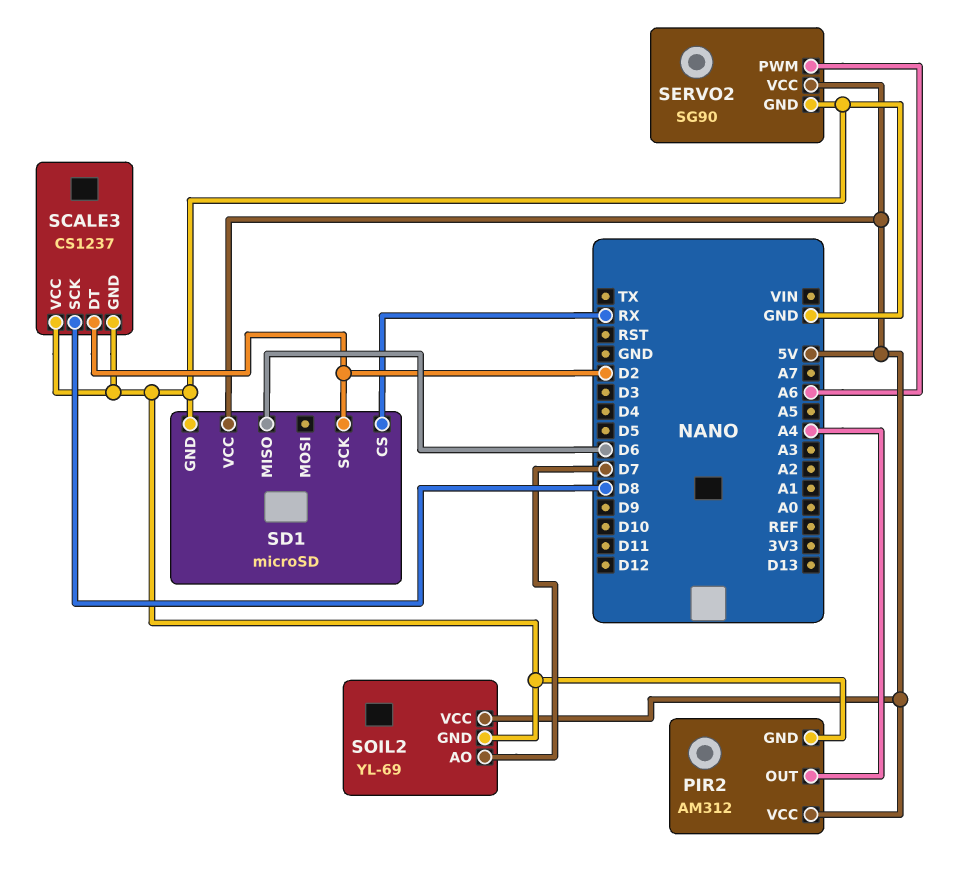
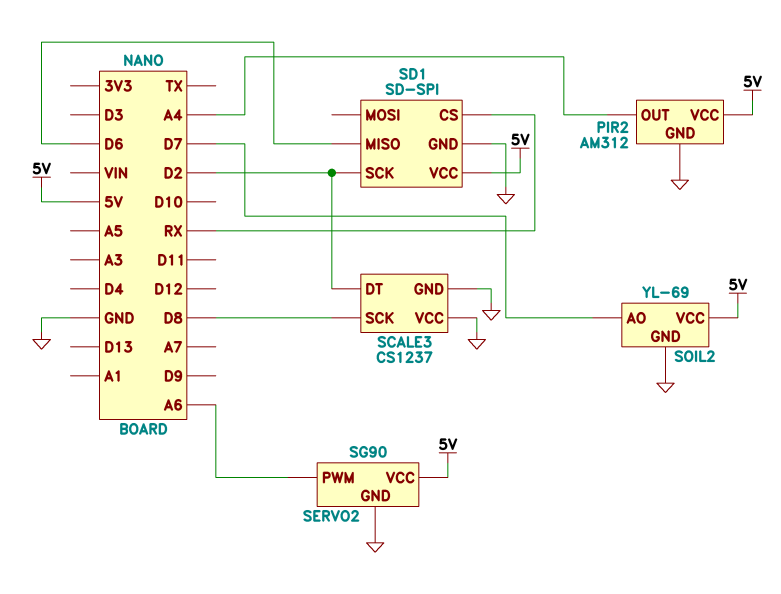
SD1: microSD -> SD-SPI

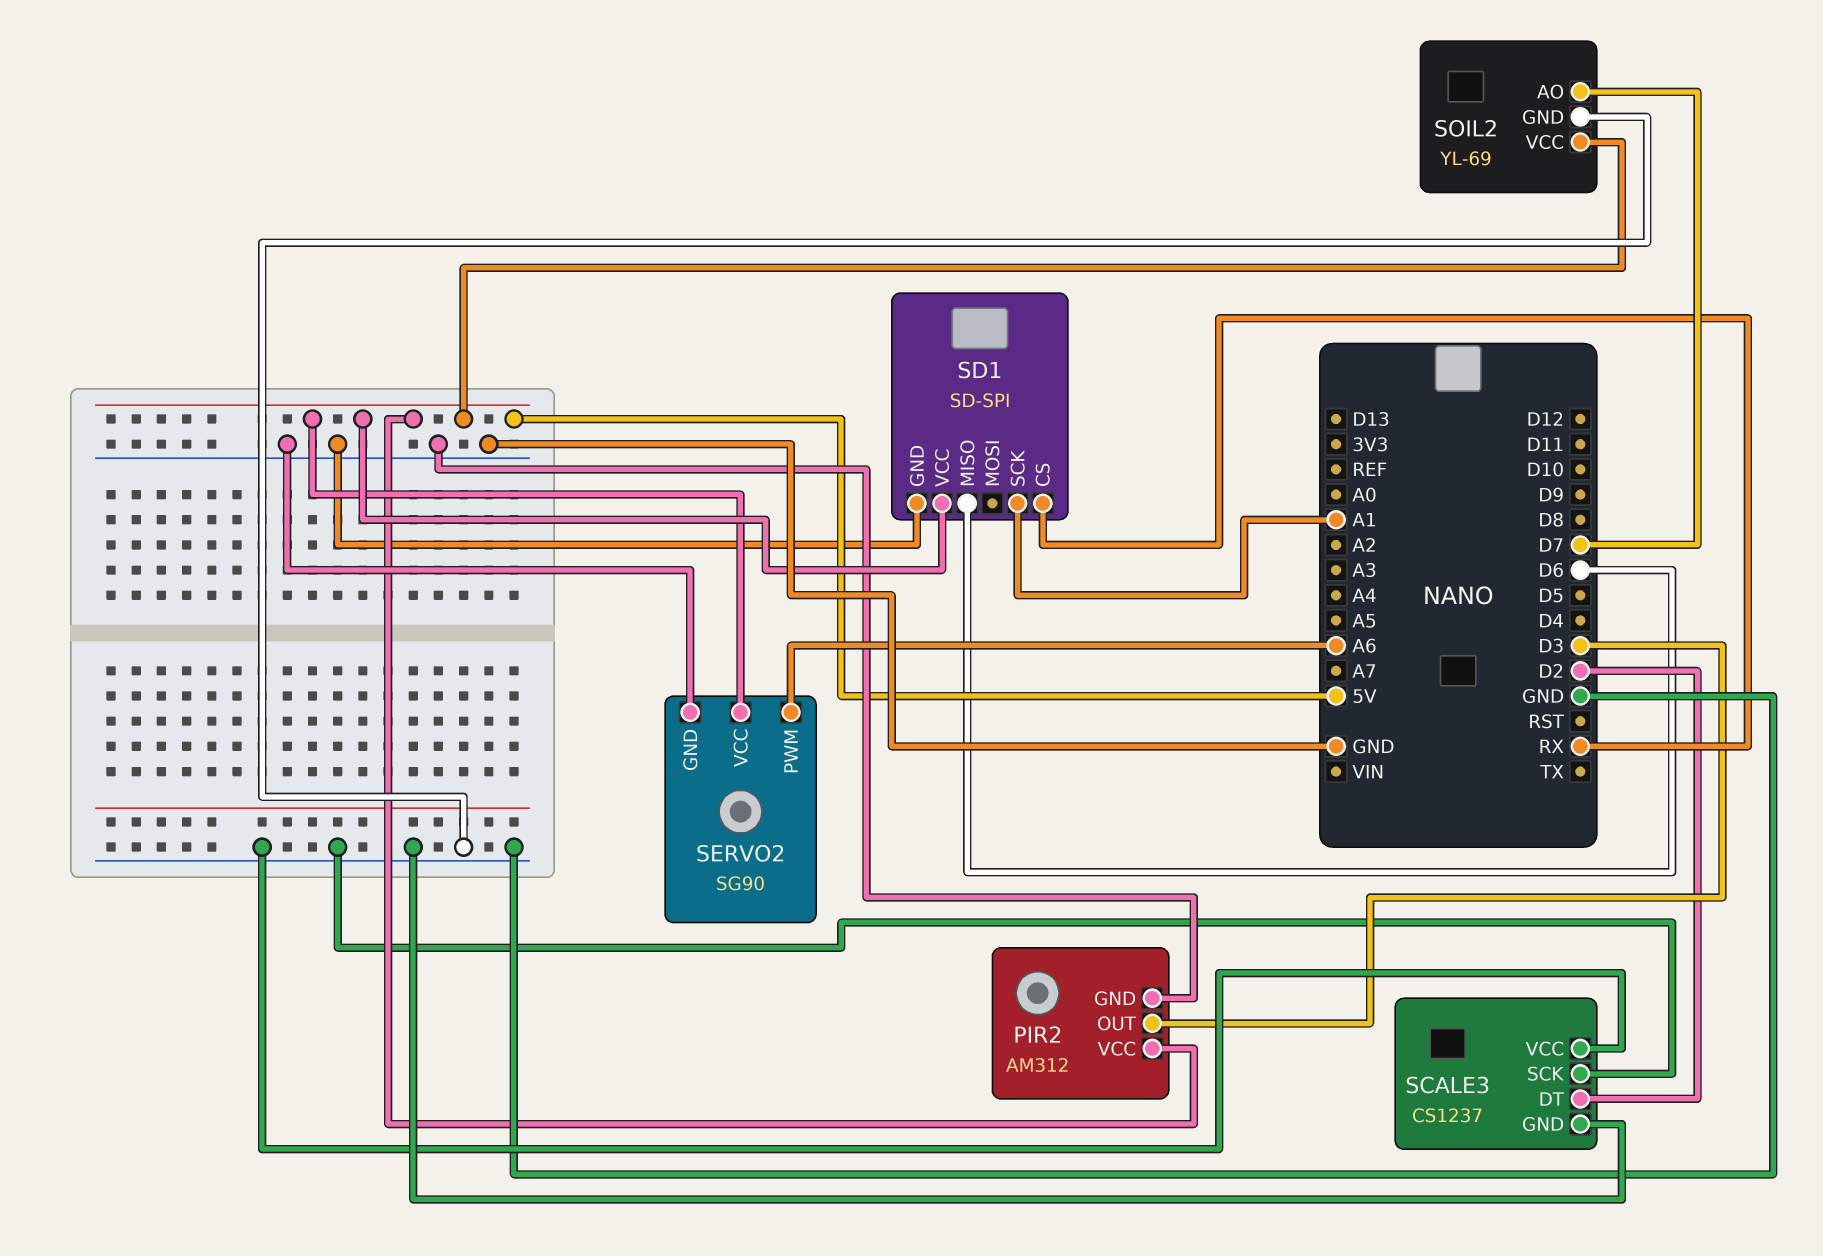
PIR2 pin OUT: A4 -> D3
SCALE3 pin SCK: D8 -> GND
SD1 pin SCK: D2 -> A1

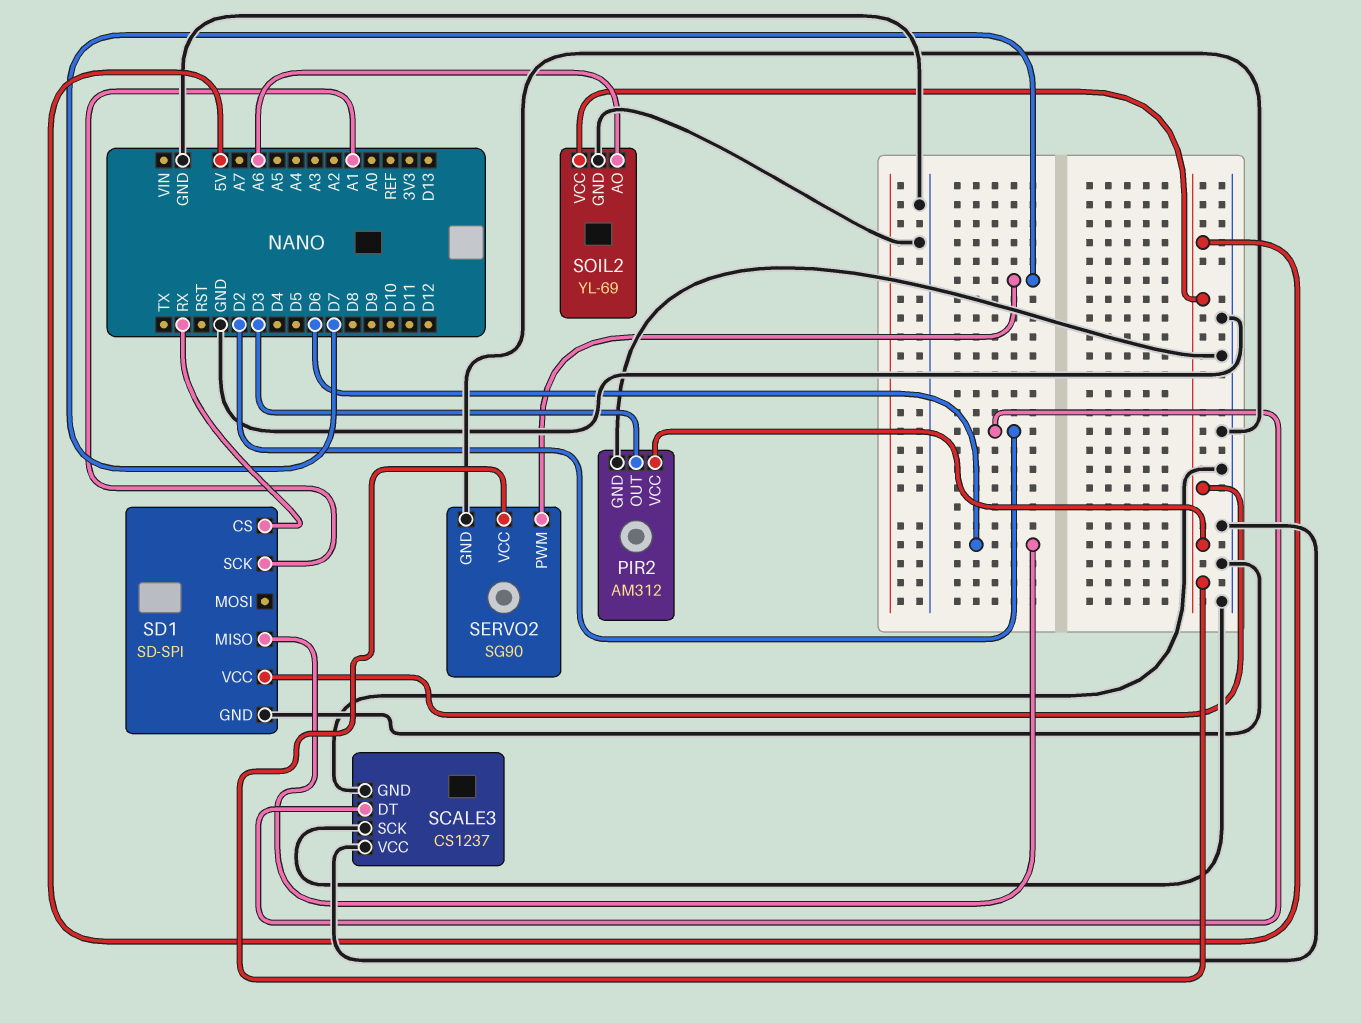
SERVO2 pin PWM: A6 -> D7
SOIL2 pin AO: D7 -> A6

